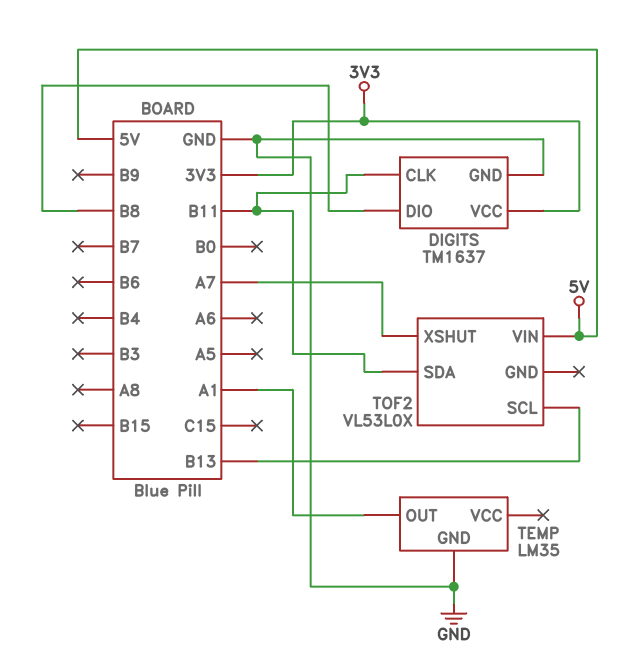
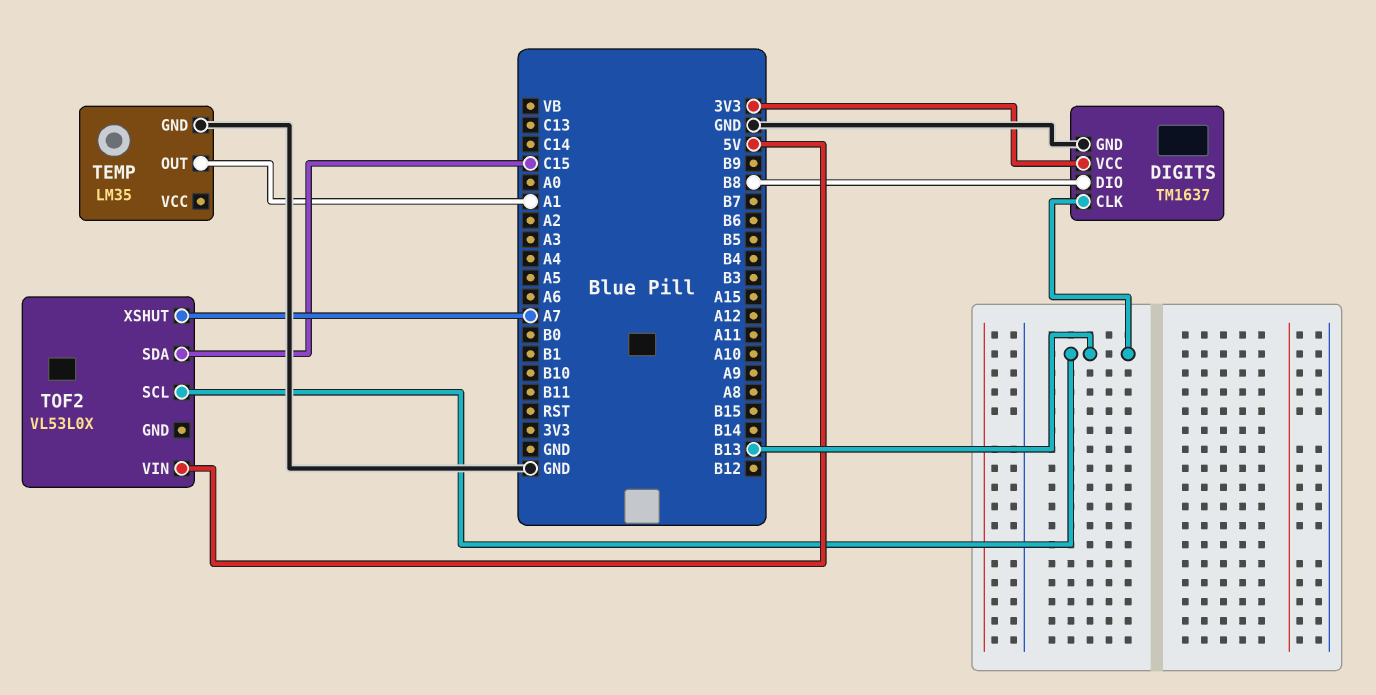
DIGITS pin CLK: B11 -> B13
TOF2 pin SDA: B11 -> C15

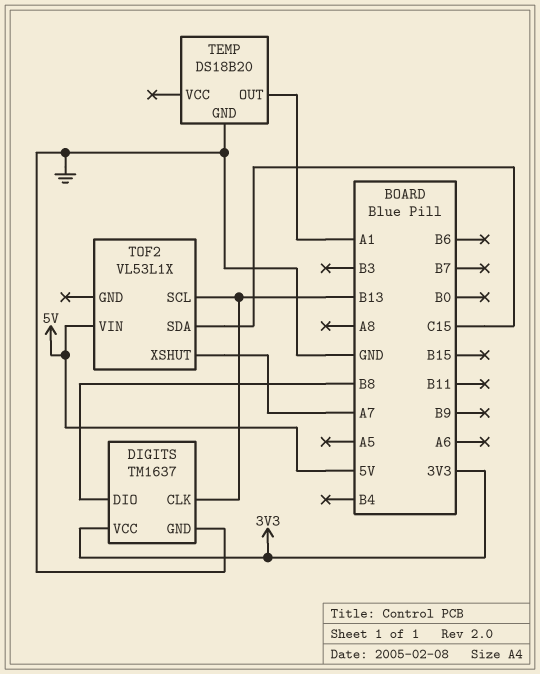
TEMP: LM35 -> DS18B20
TOF2: VL53L0X -> VL53L1X

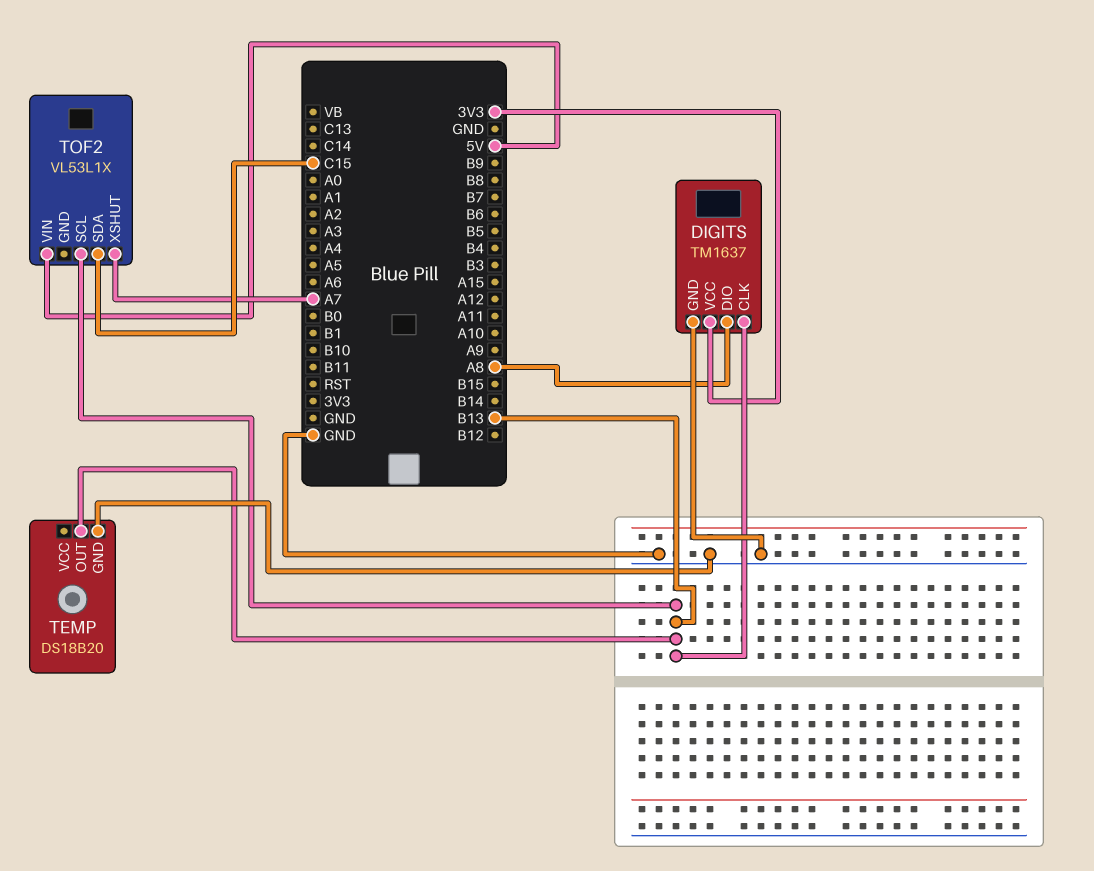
DIGITS pin DIO: B8 -> A8
TEMP pin OUT: A1 -> B13

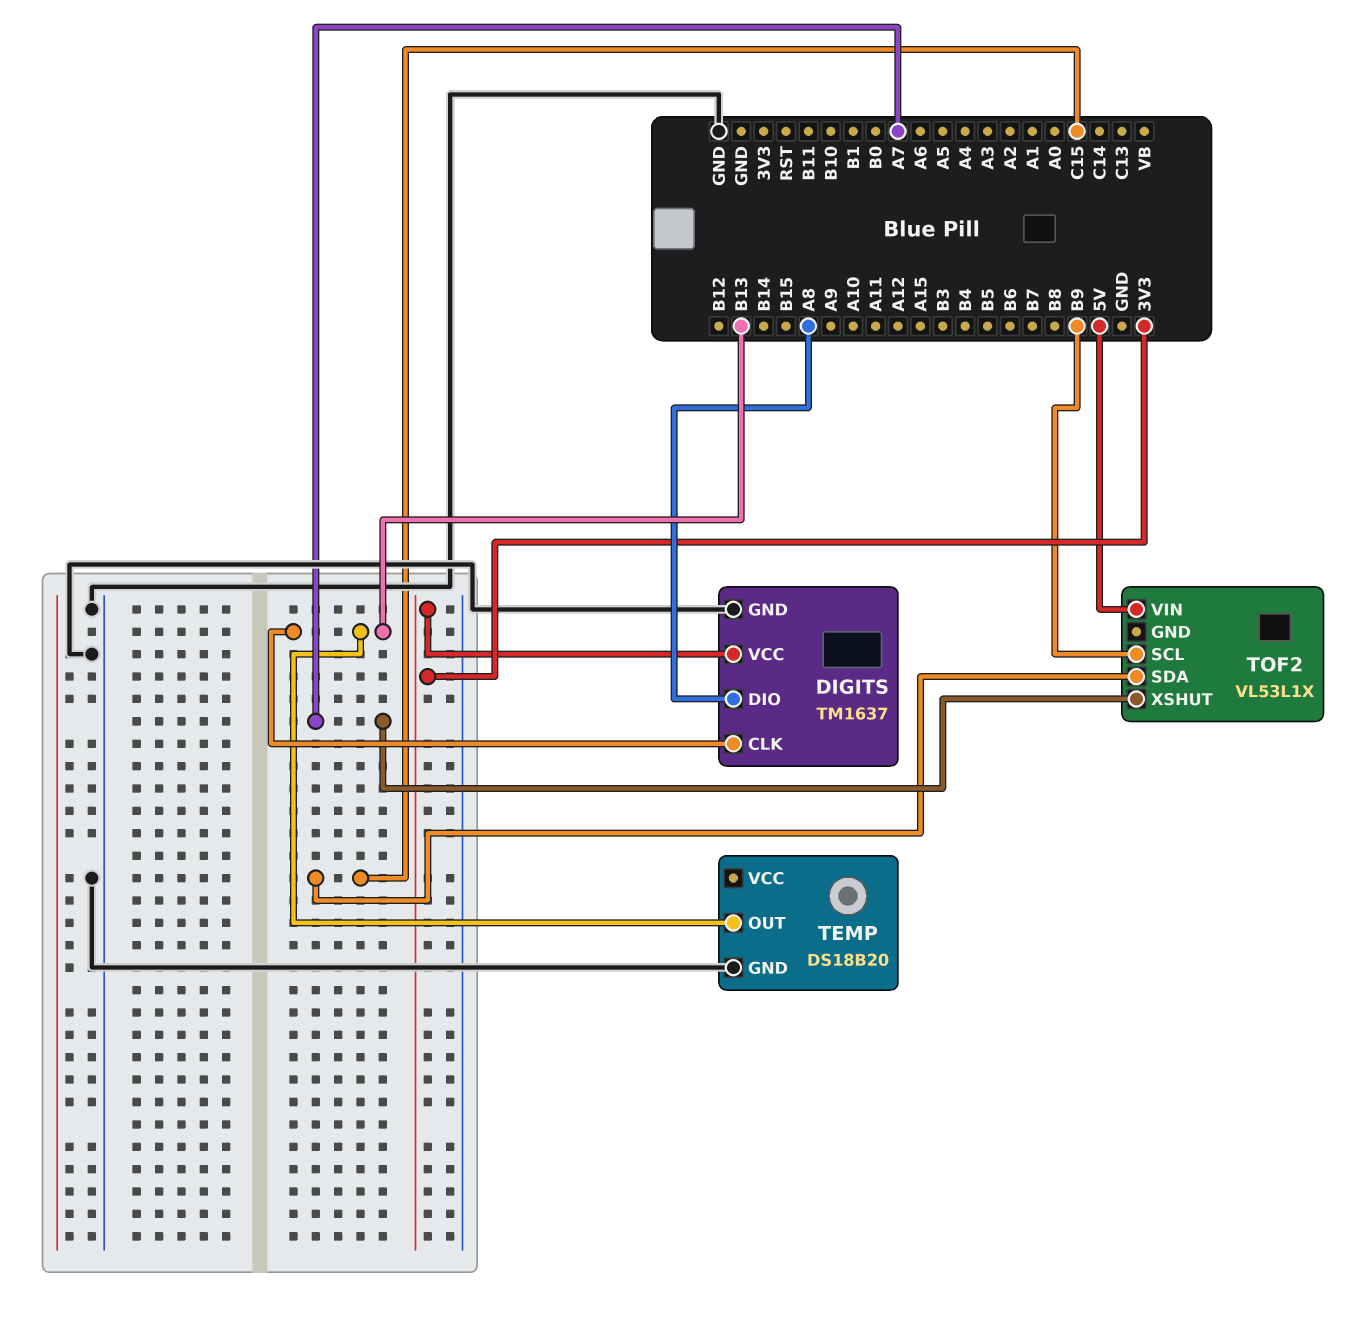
TOF2 pin SCL: B13 -> B9

